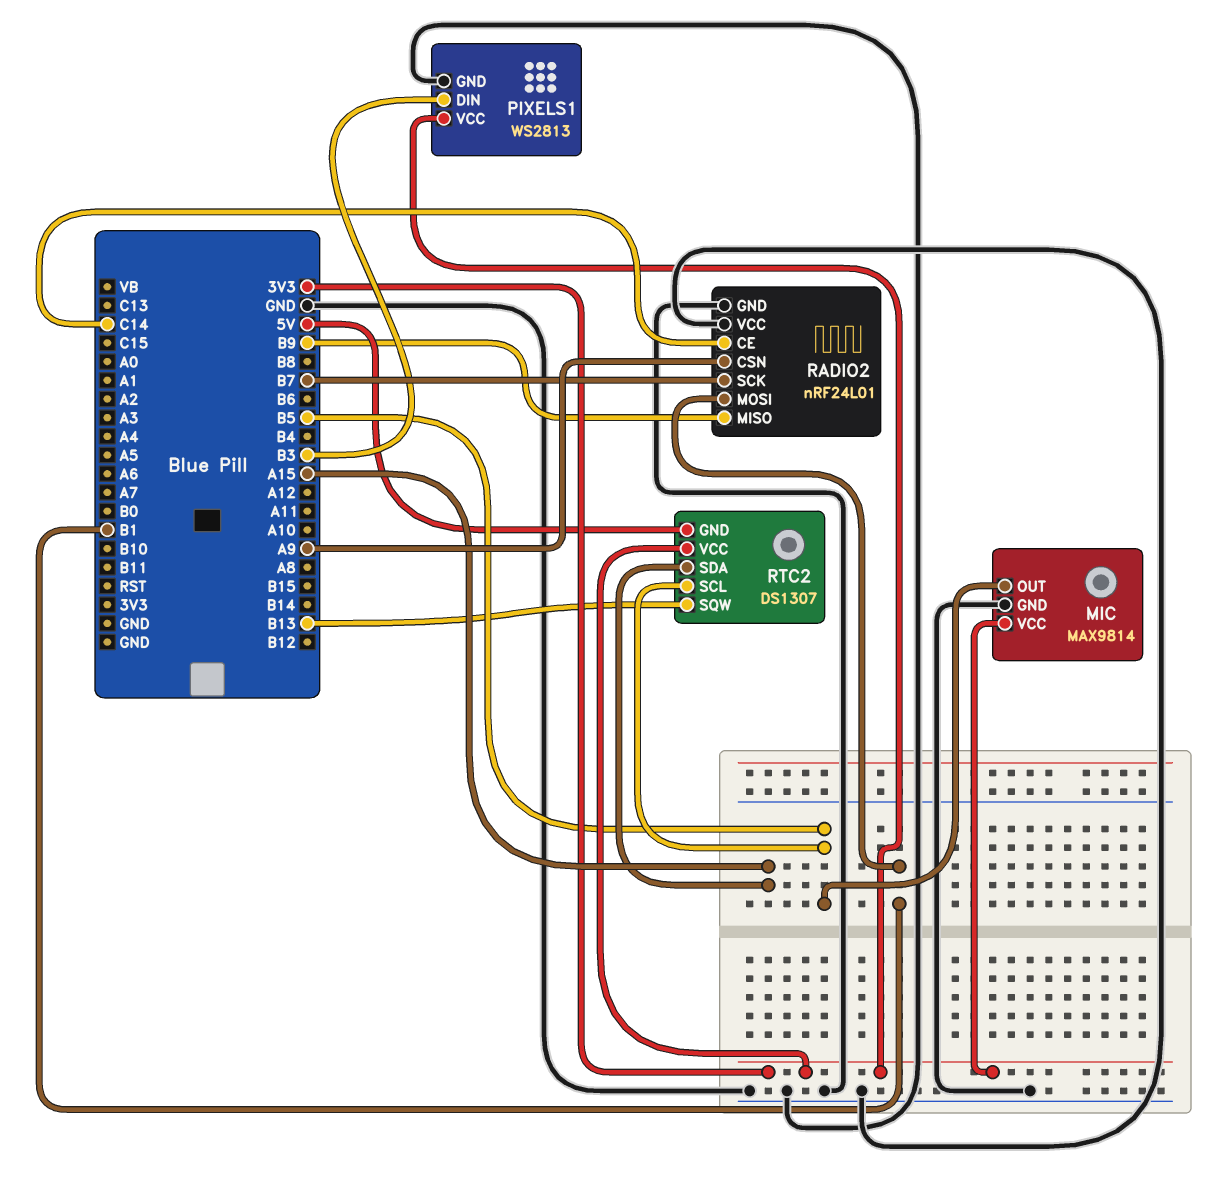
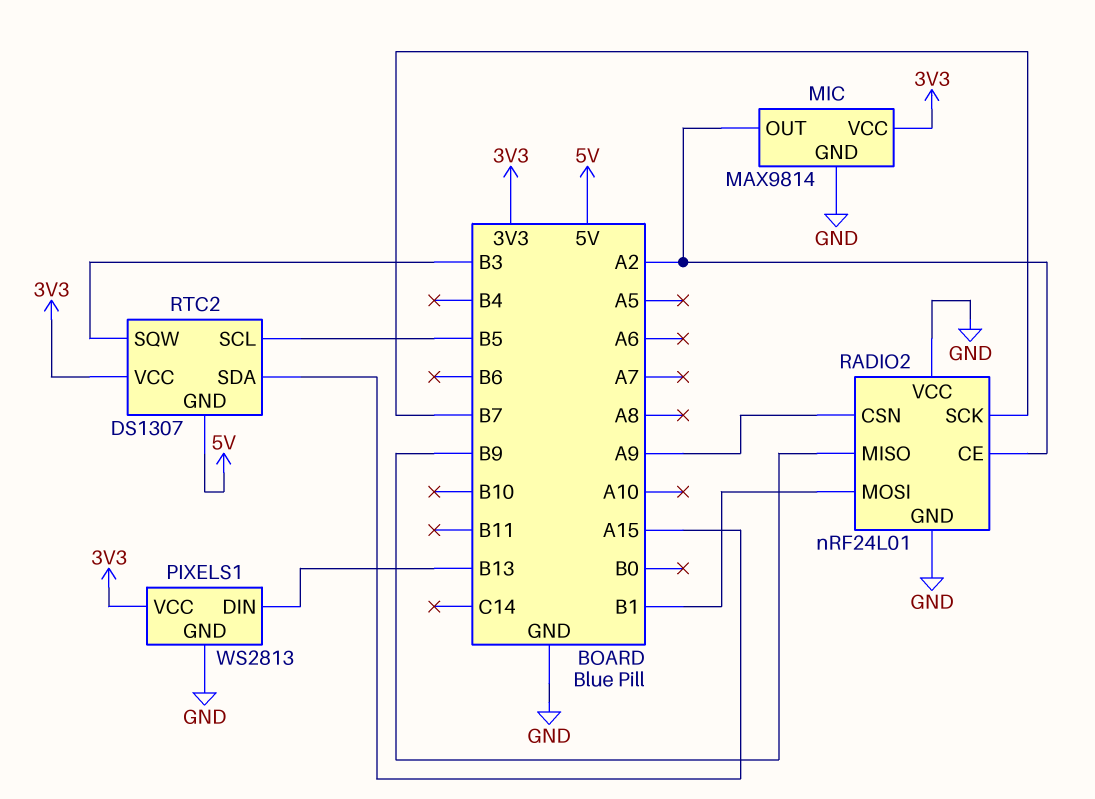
MIC pin OUT: B5 -> A2
PIXELS1 pin DIN: B3 -> B13
RADIO2 pin CE: C14 -> A2
RTC2 pin SQW: B13 -> B3

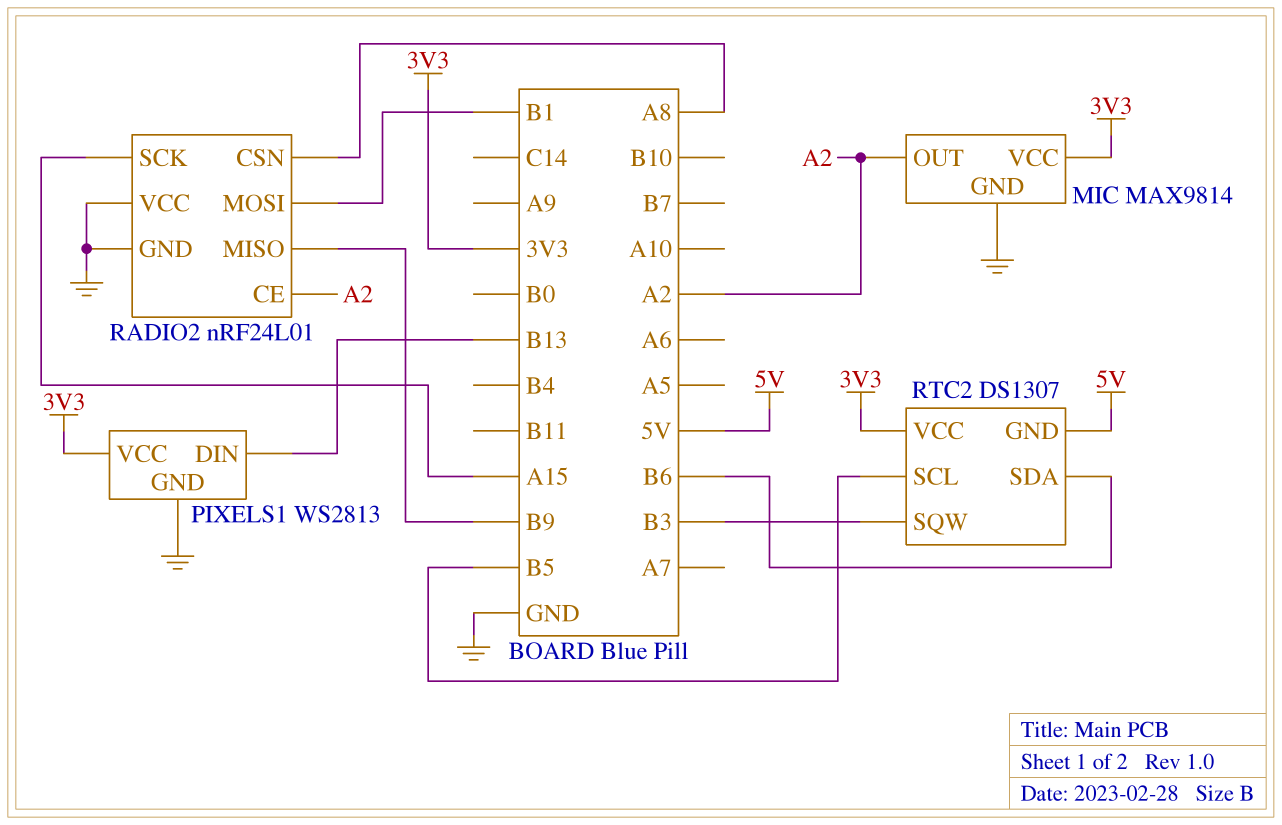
RADIO2 pin CSN: A9 -> A8
RADIO2 pin SCK: B7 -> A15
RTC2 pin SDA: A15 -> B6

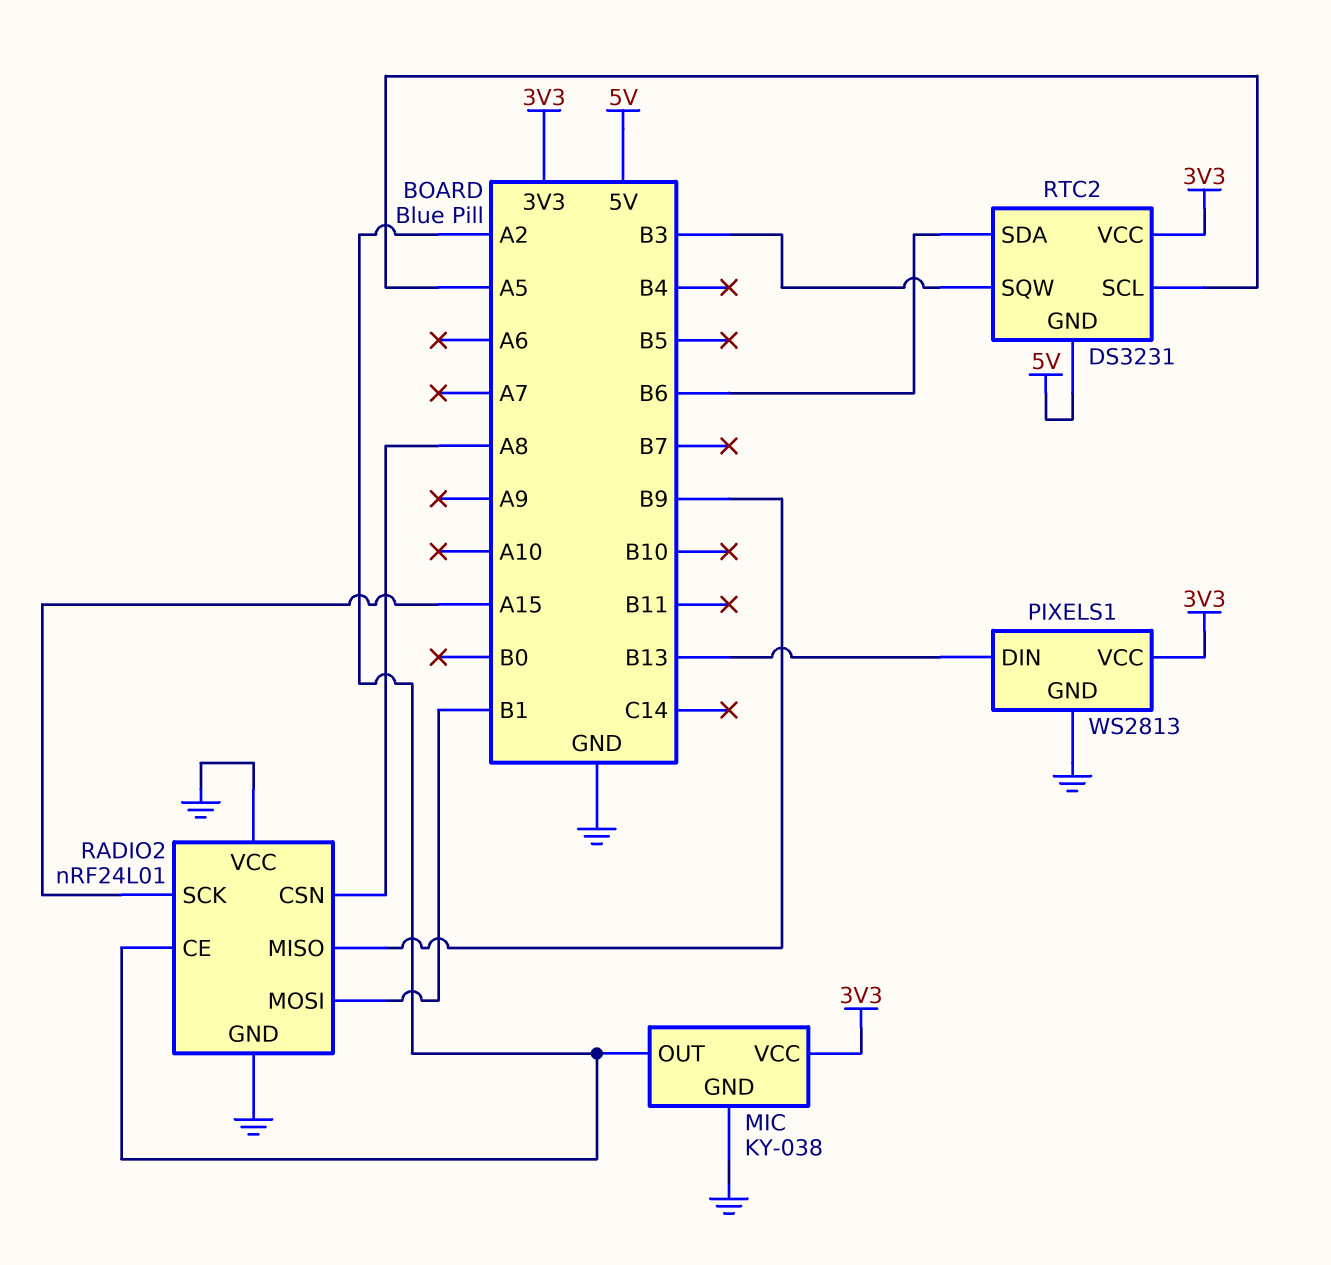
MIC: MAX9814 -> KY-038
RTC2: DS1307 -> DS3231
RTC2 pin SCL: B5 -> A5

